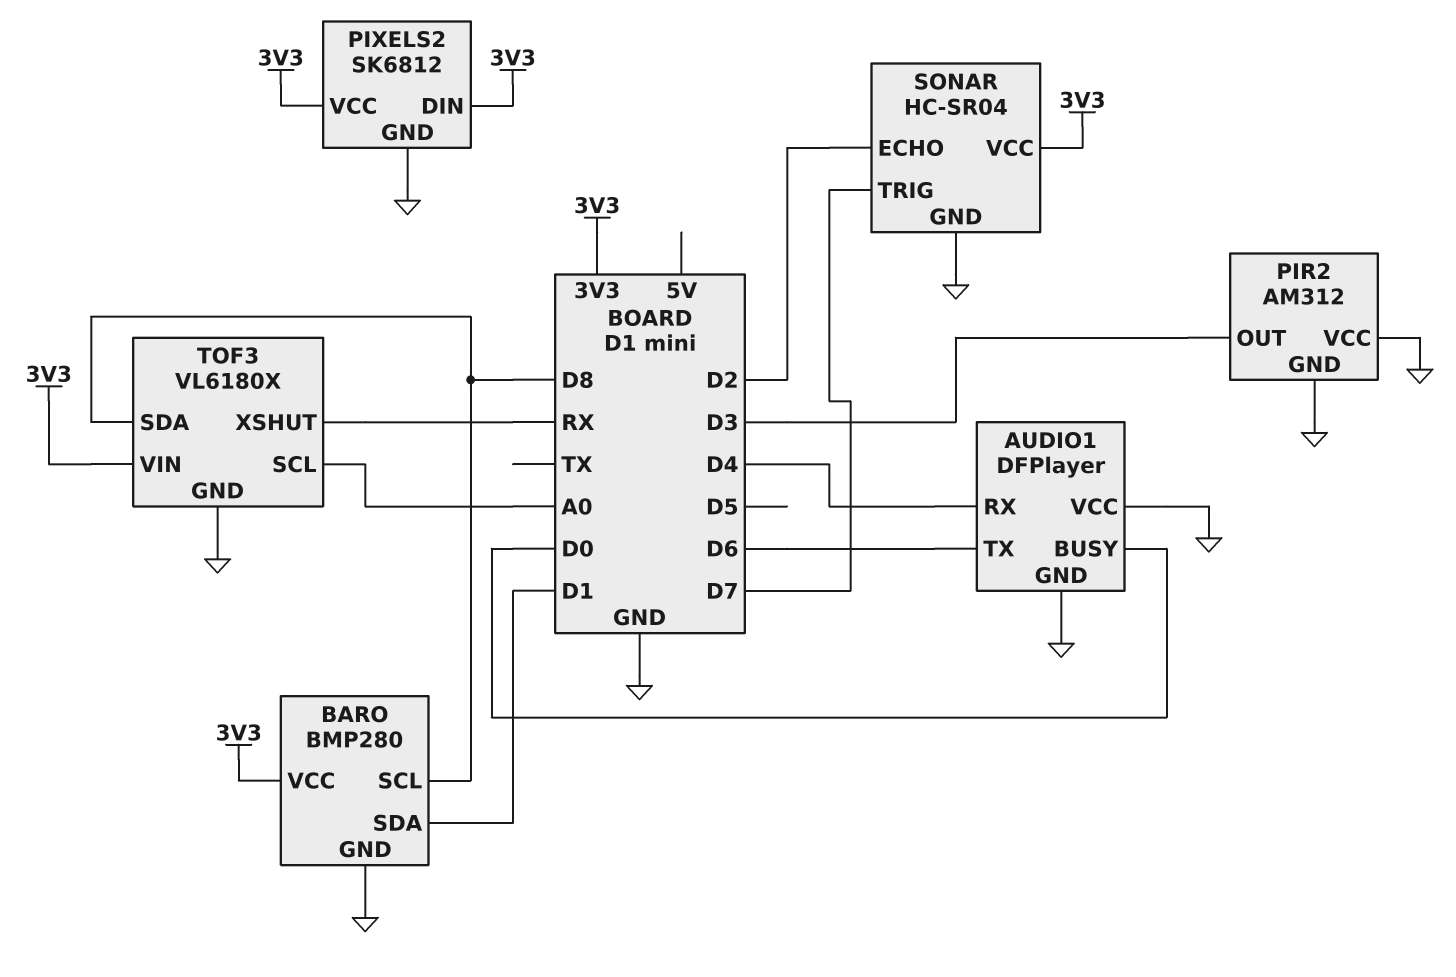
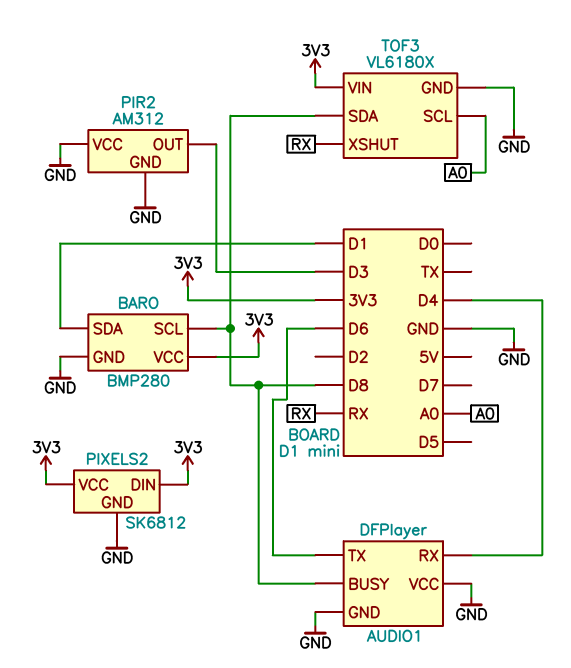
AUDIO1 pin BUSY: D0 -> D8
SONAR: HC-SR04 -> none
SONAR pin ECHO: D2 -> none
SONAR pin GND: GND -> none
SONAR pin TRIG: D7 -> none
SONAR pin VCC: 3V3 -> none

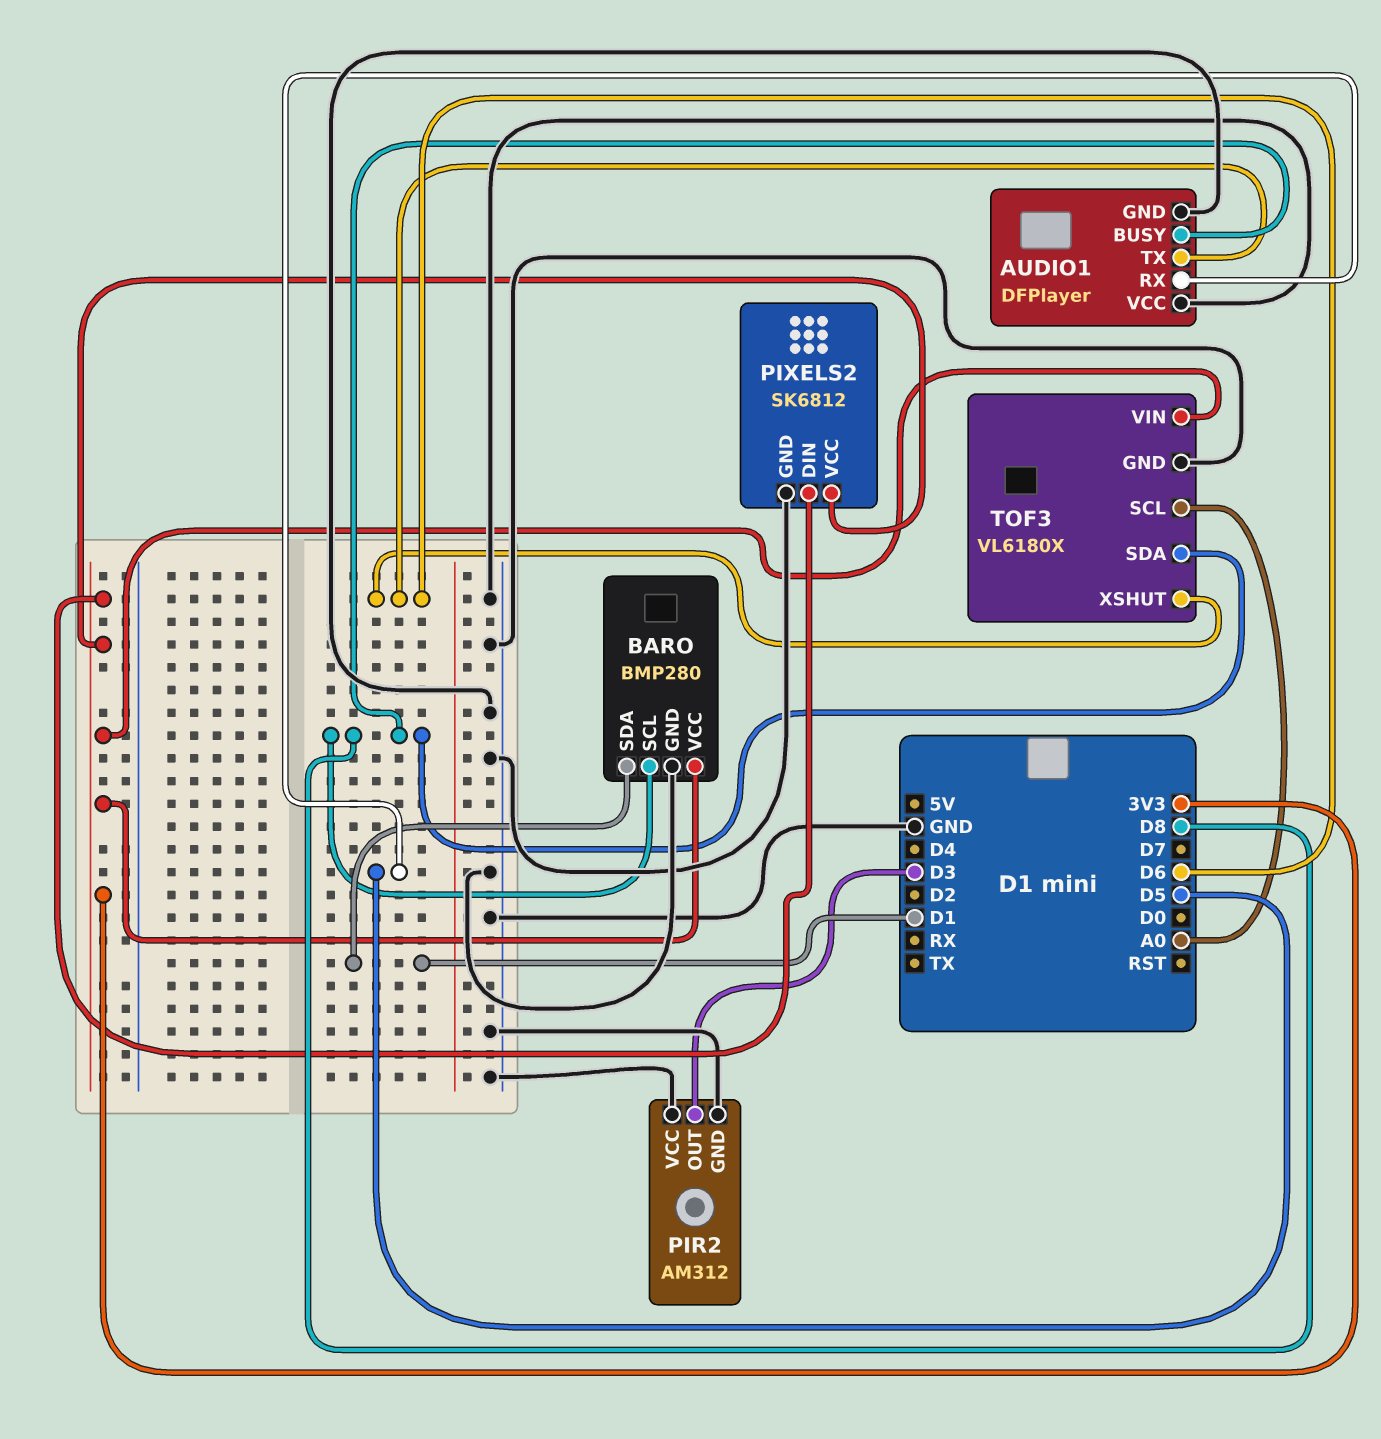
AUDIO1 pin RX: D4 -> D5
TOF3 pin XSHUT: RX -> D6

